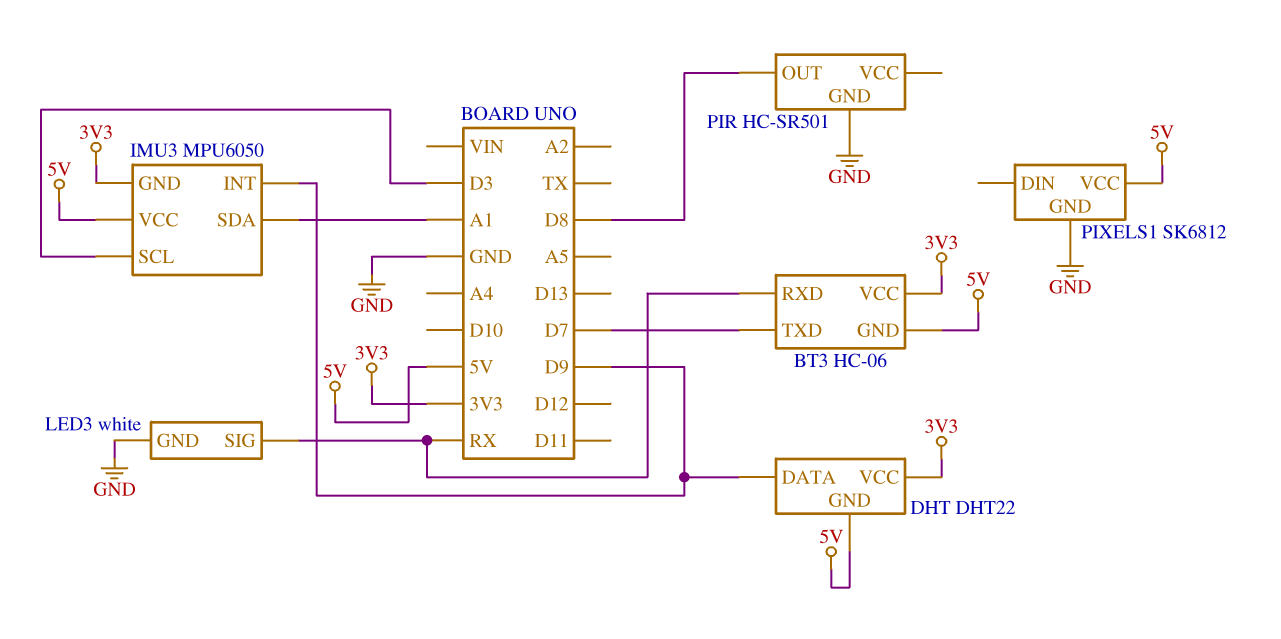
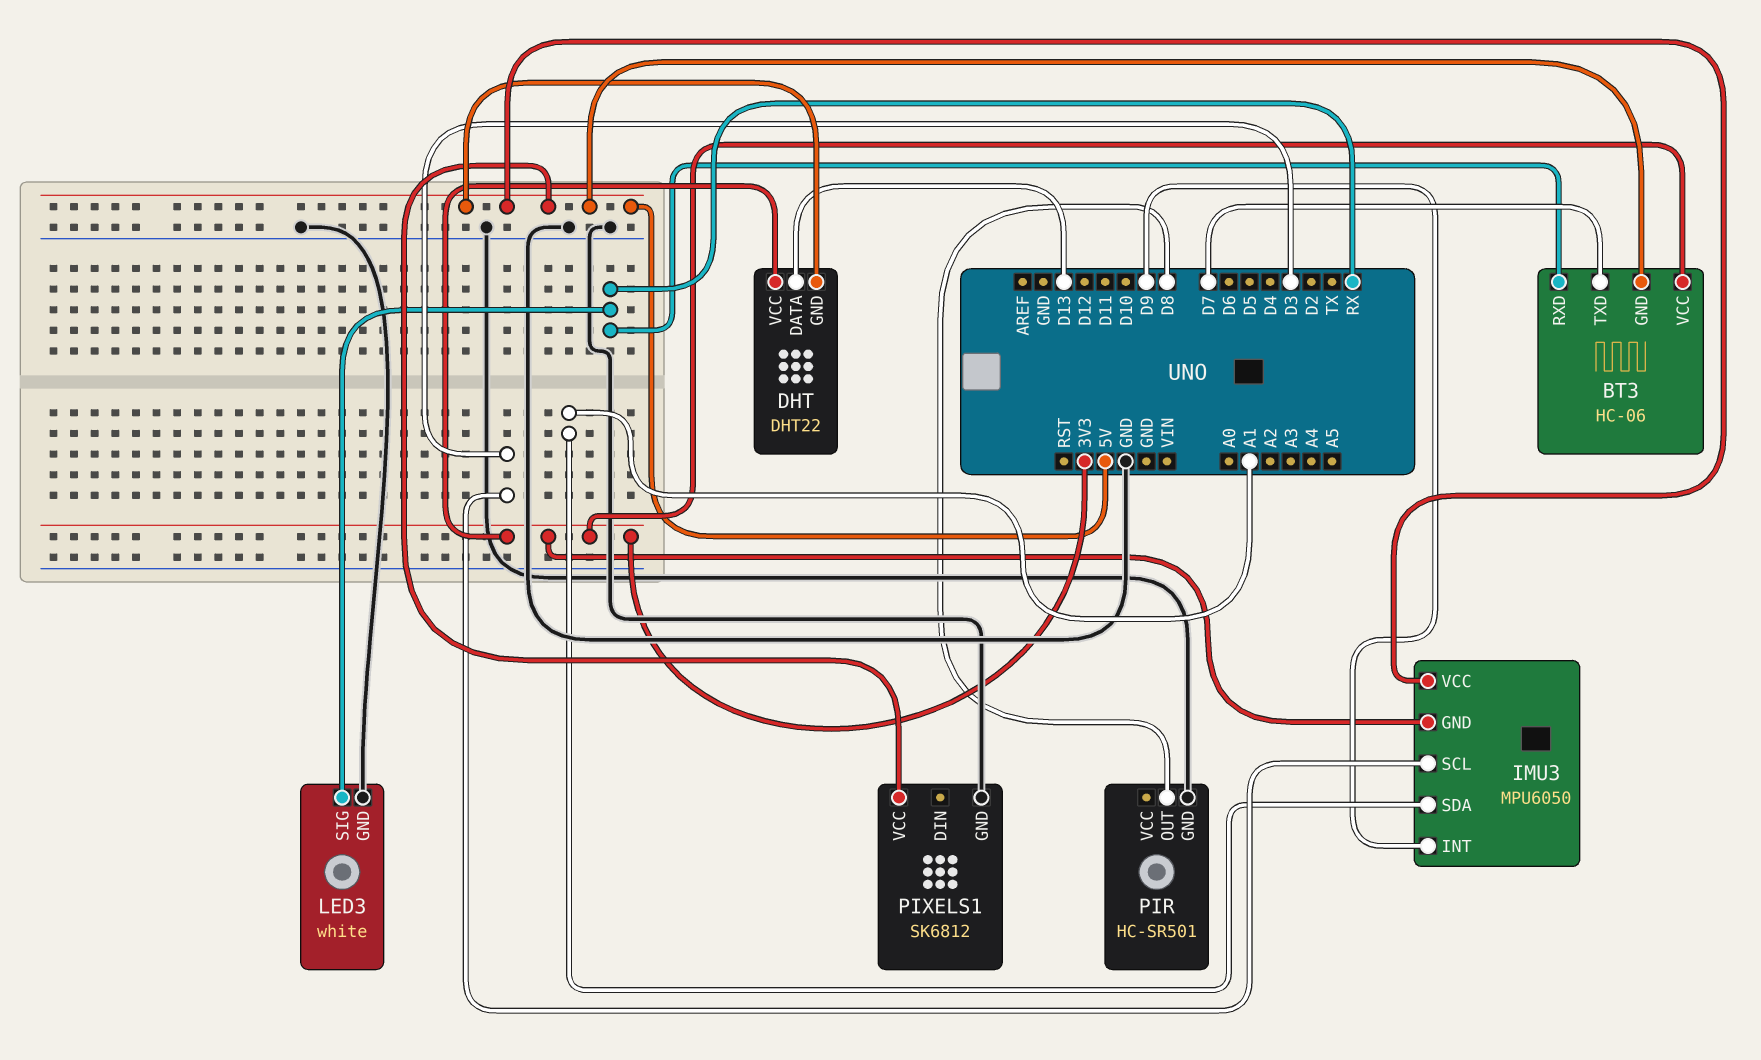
DHT pin DATA: D9 -> D13

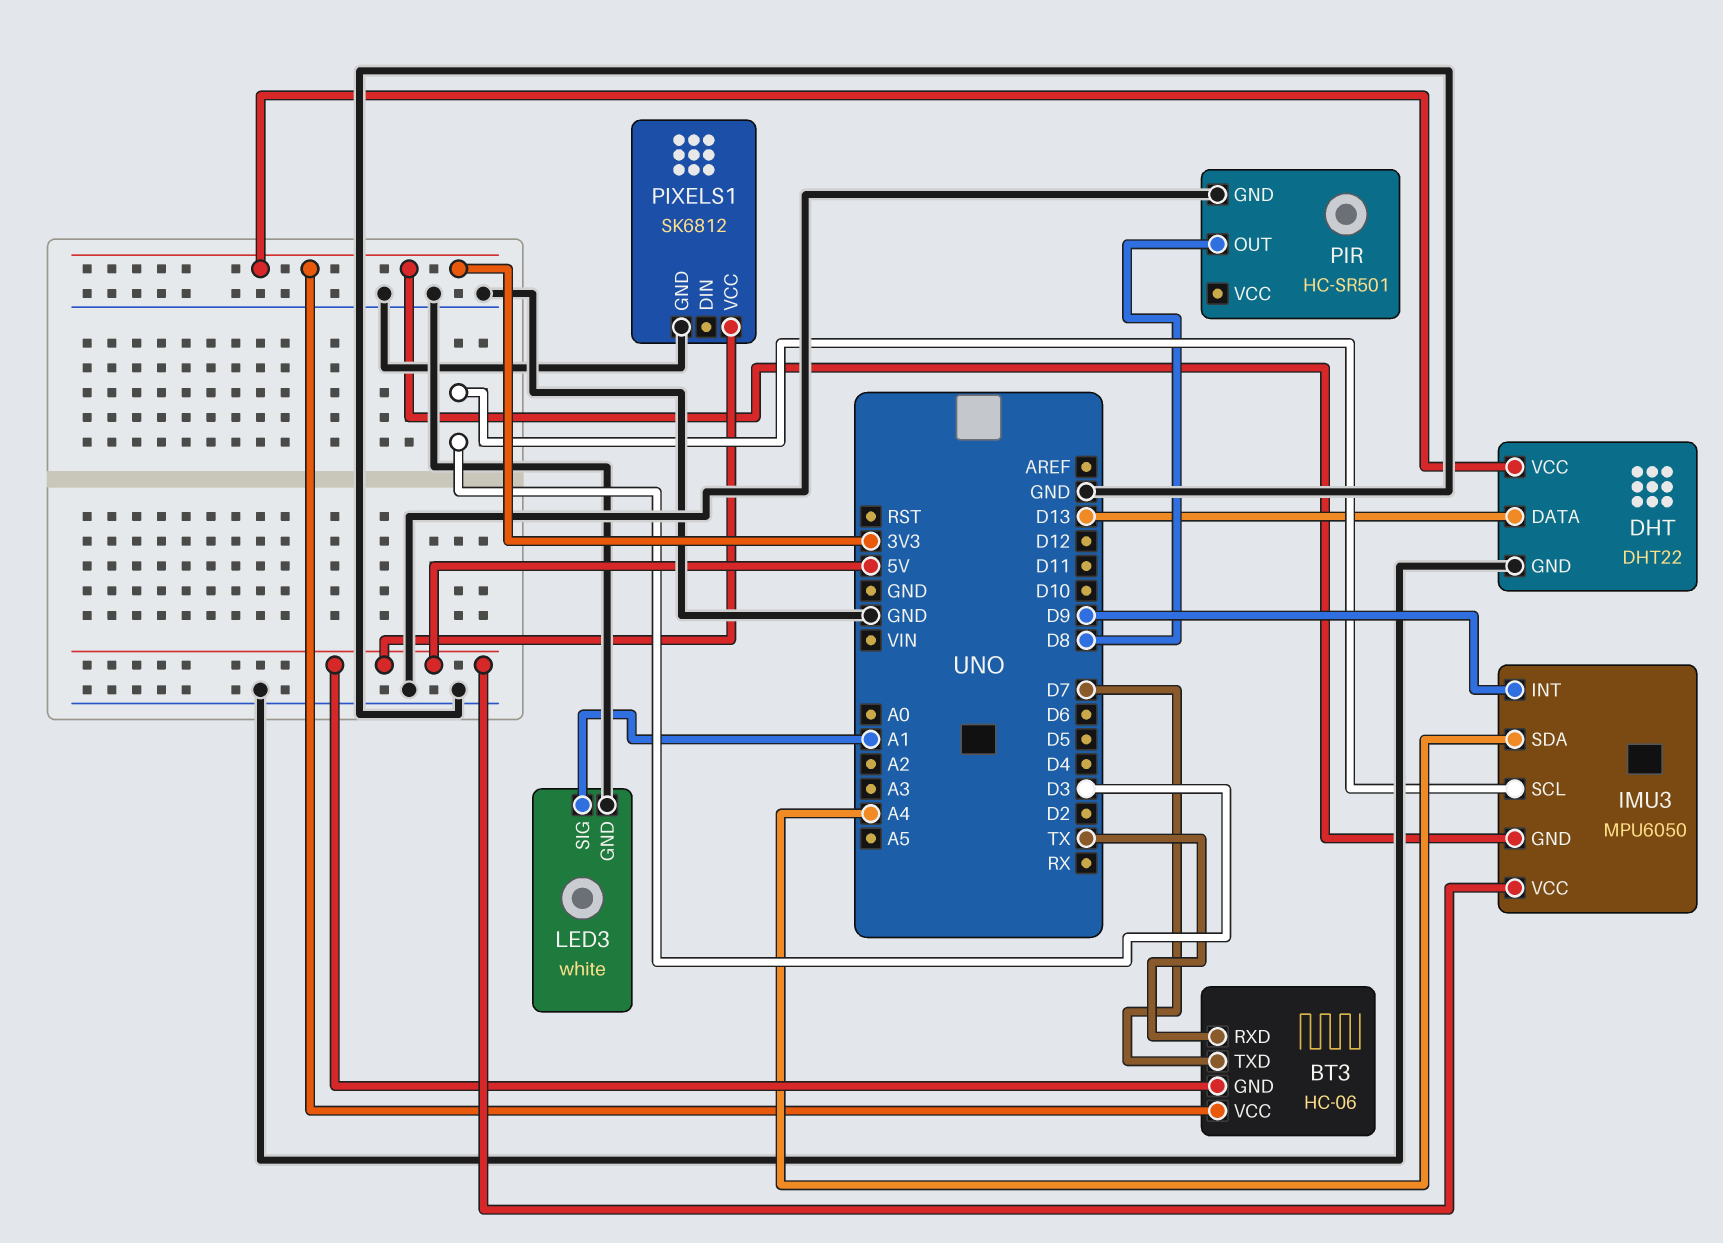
BT3 pin RXD: RX -> TX
DHT pin GND: 5V -> GND
IMU3 pin SDA: A1 -> A4
LED3 pin SIG: RX -> A1

